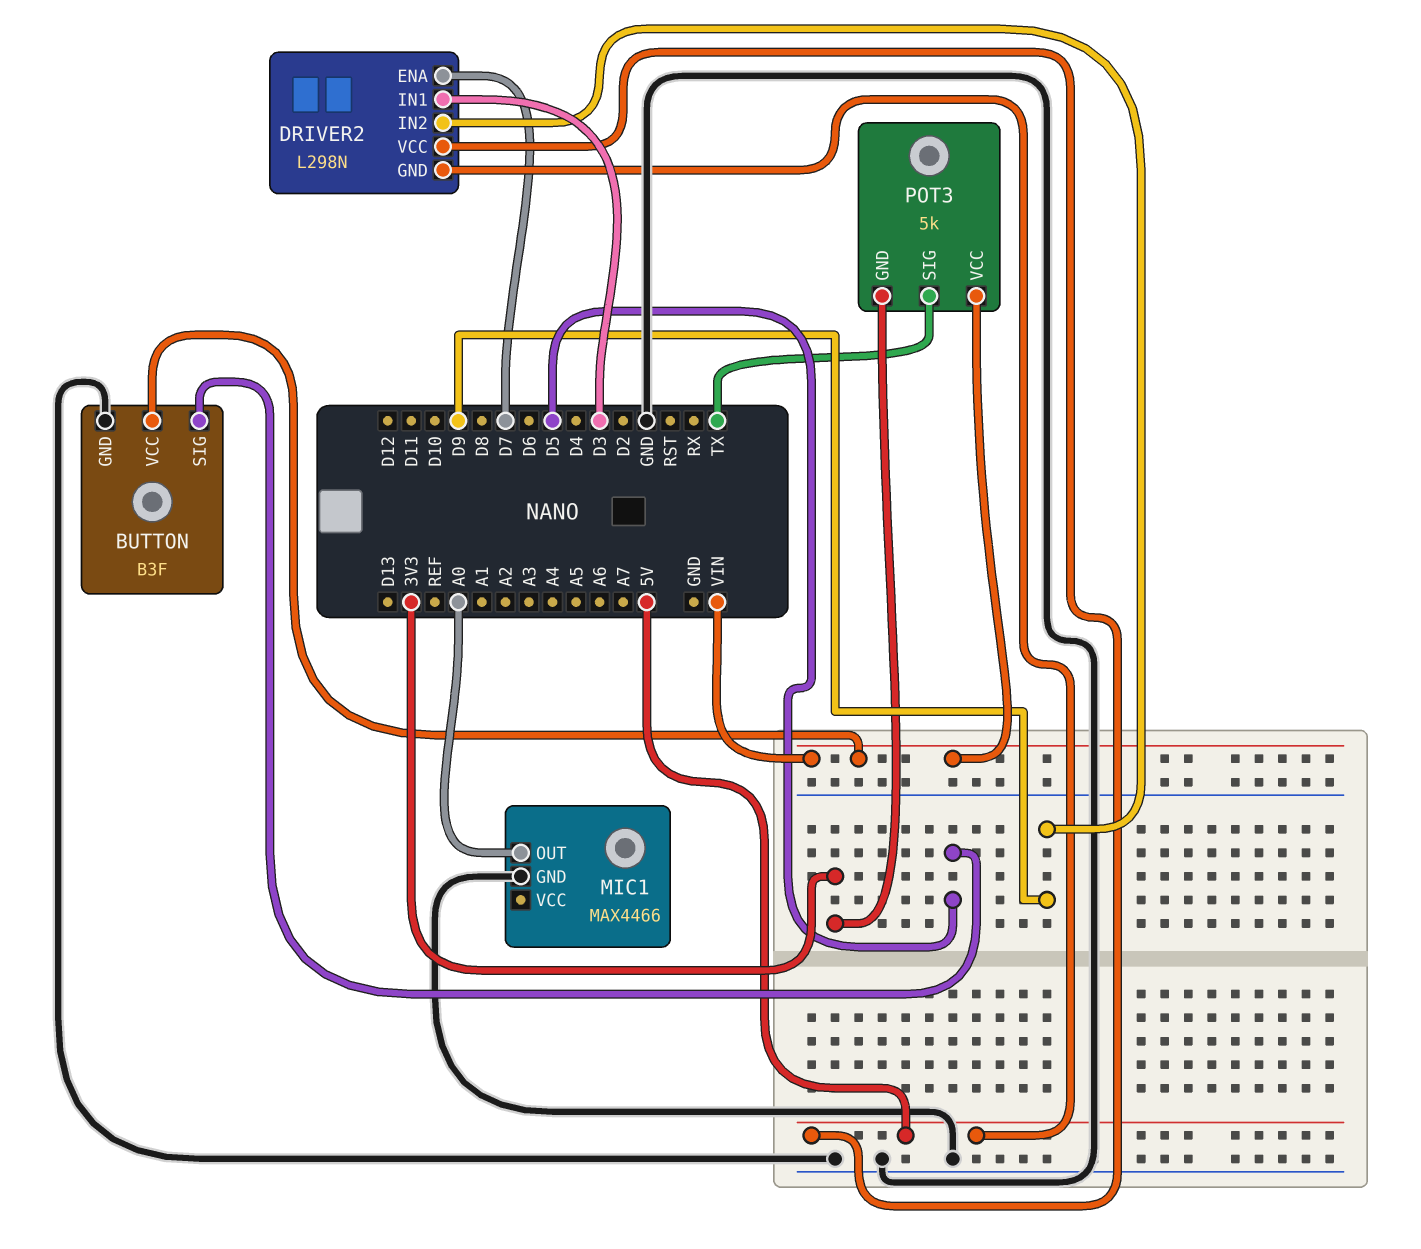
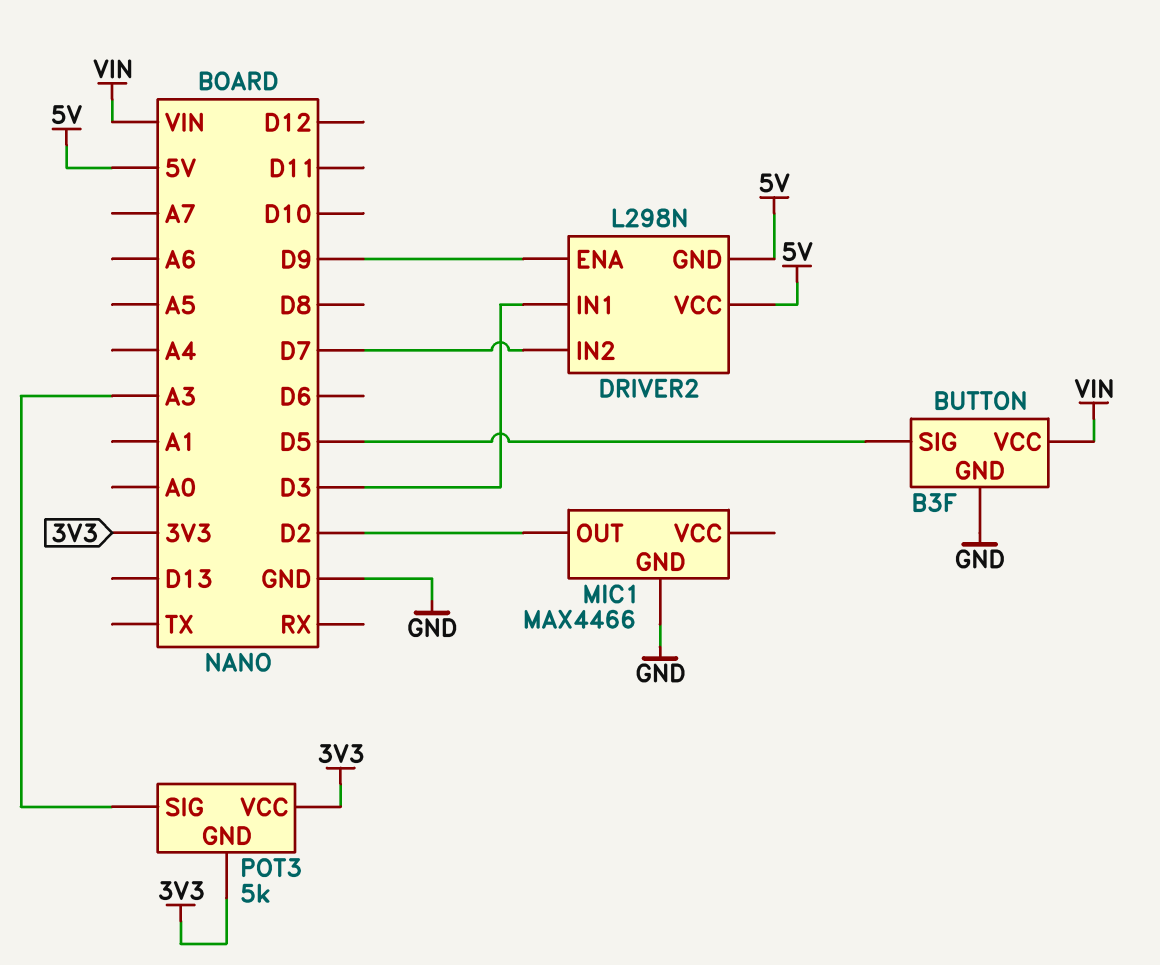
DRIVER2 pin ENA: D7 -> D9
DRIVER2 pin IN2: D9 -> D7
MIC1 pin OUT: A0 -> D2
POT3 pin SIG: TX -> A3
POT3 pin VCC: VIN -> 3V3

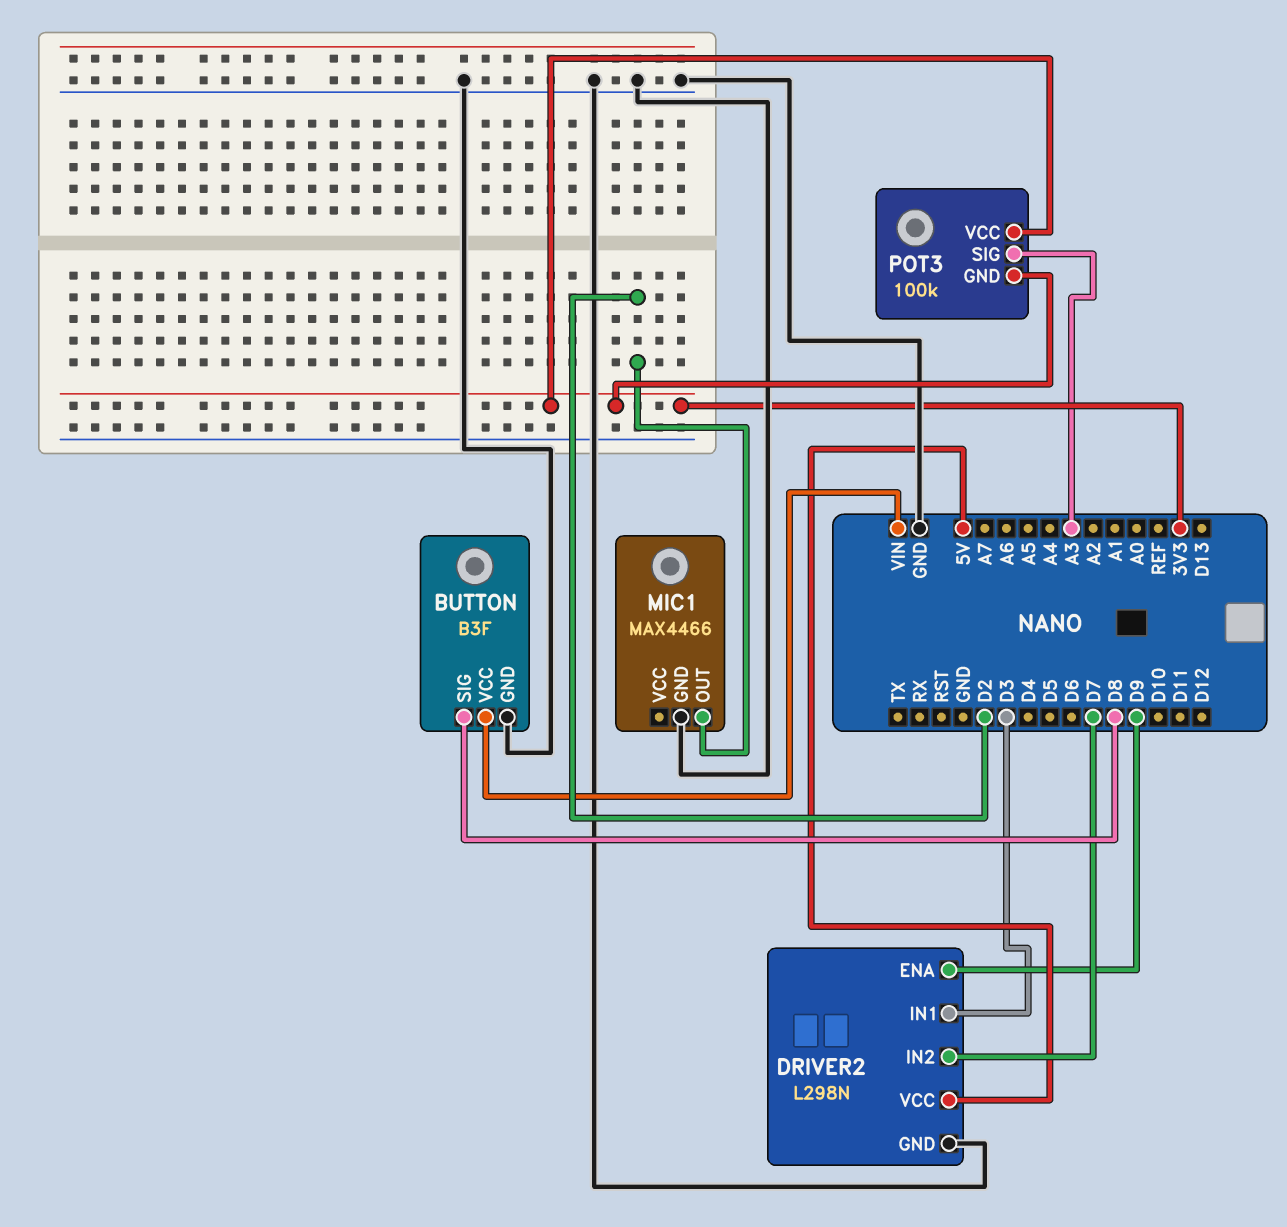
BUTTON pin SIG: D5 -> D8
DRIVER2 pin GND: 5V -> GND
POT3: 5k -> 100k

